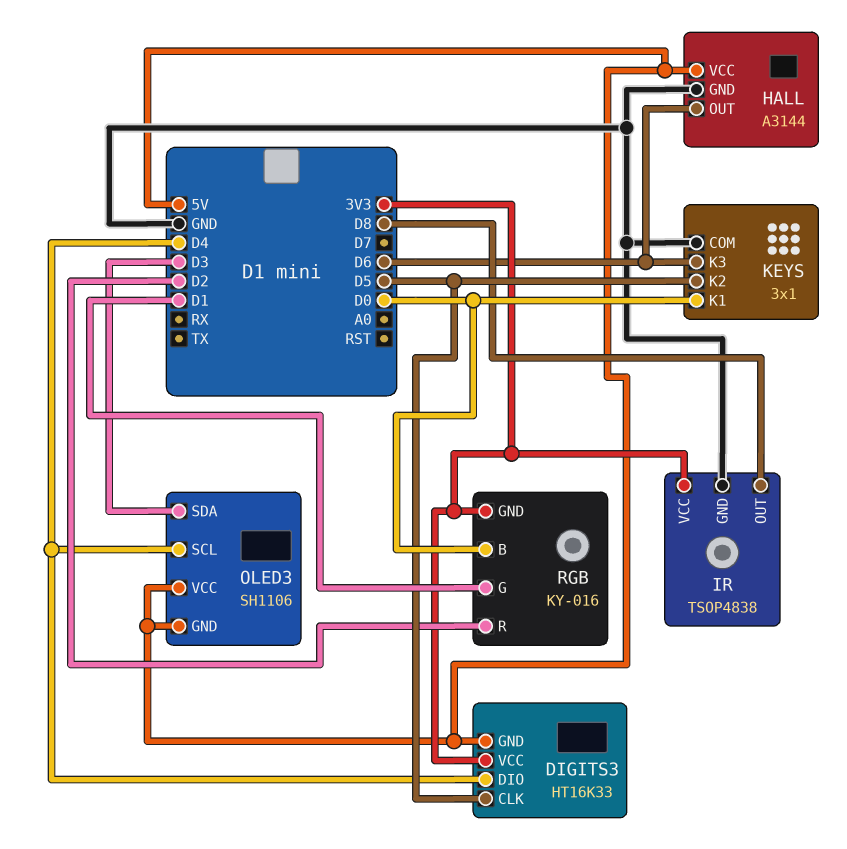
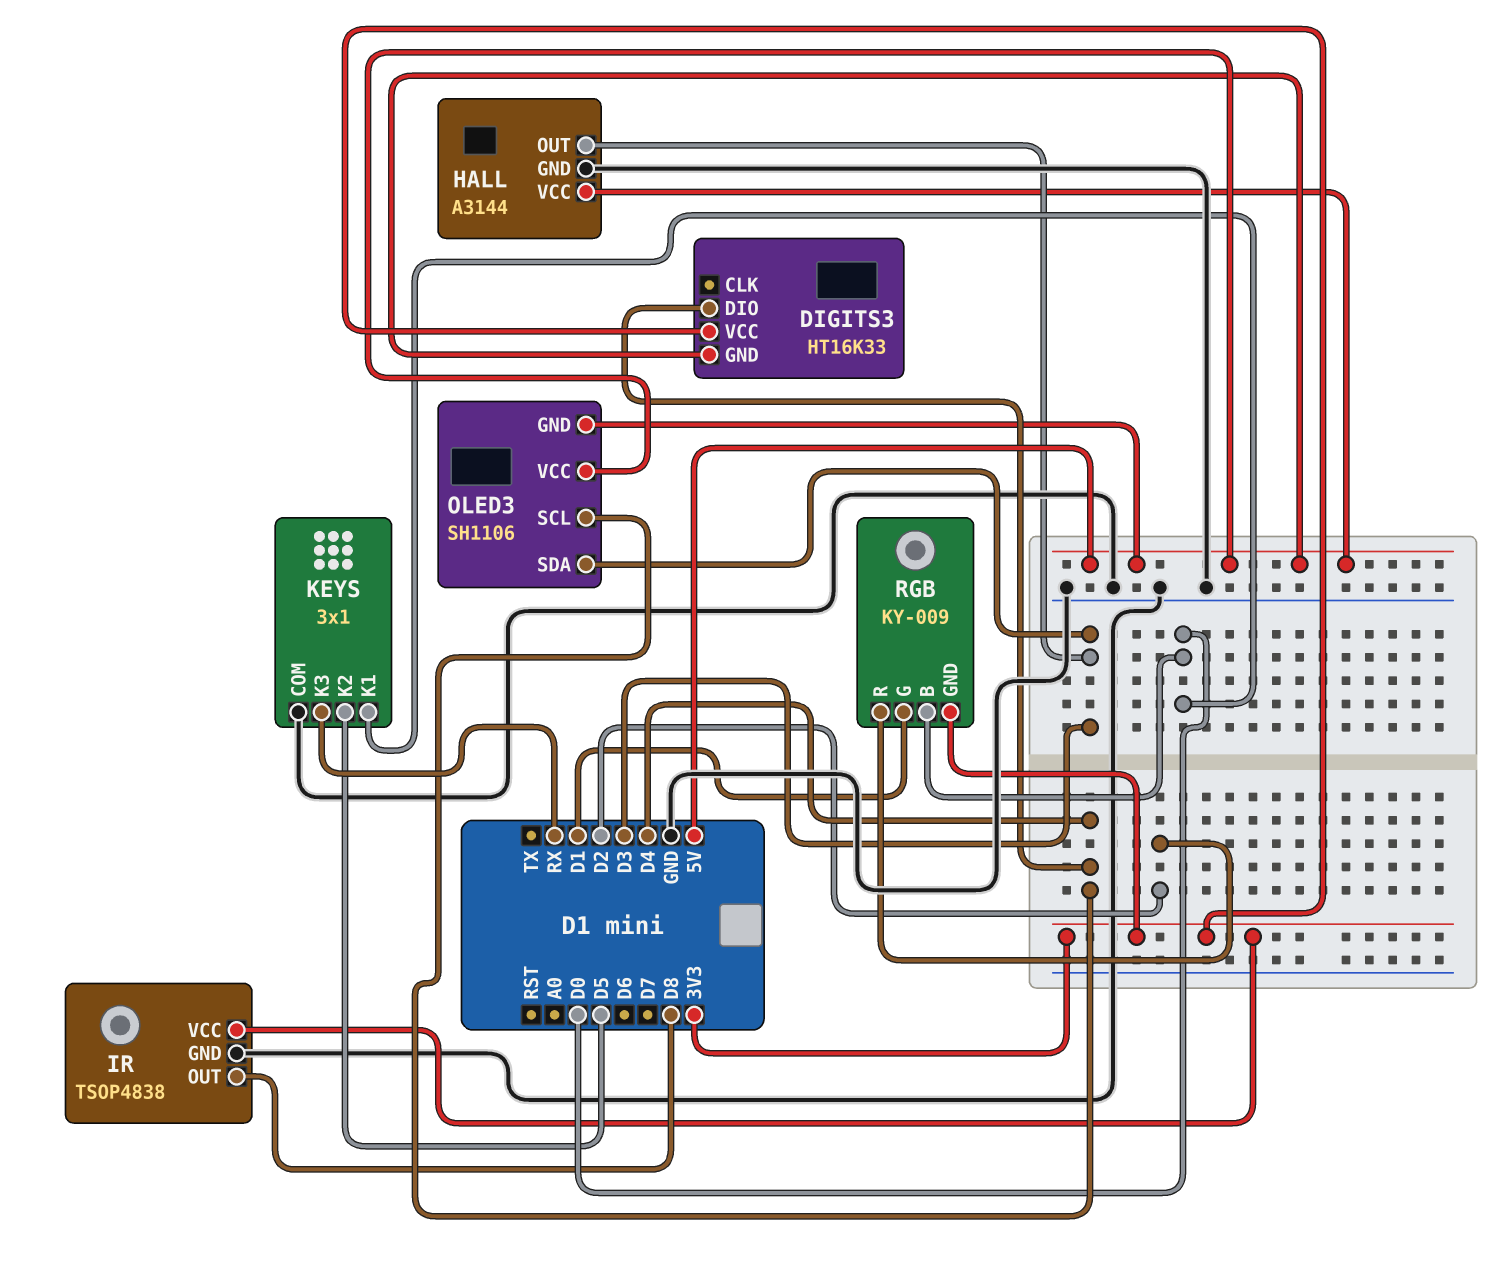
DIGITS3 pin CLK: D5 -> none
HALL pin OUT: D6 -> D3
KEYS pin K3: D6 -> RX
RGB: KY-016 -> KY-009

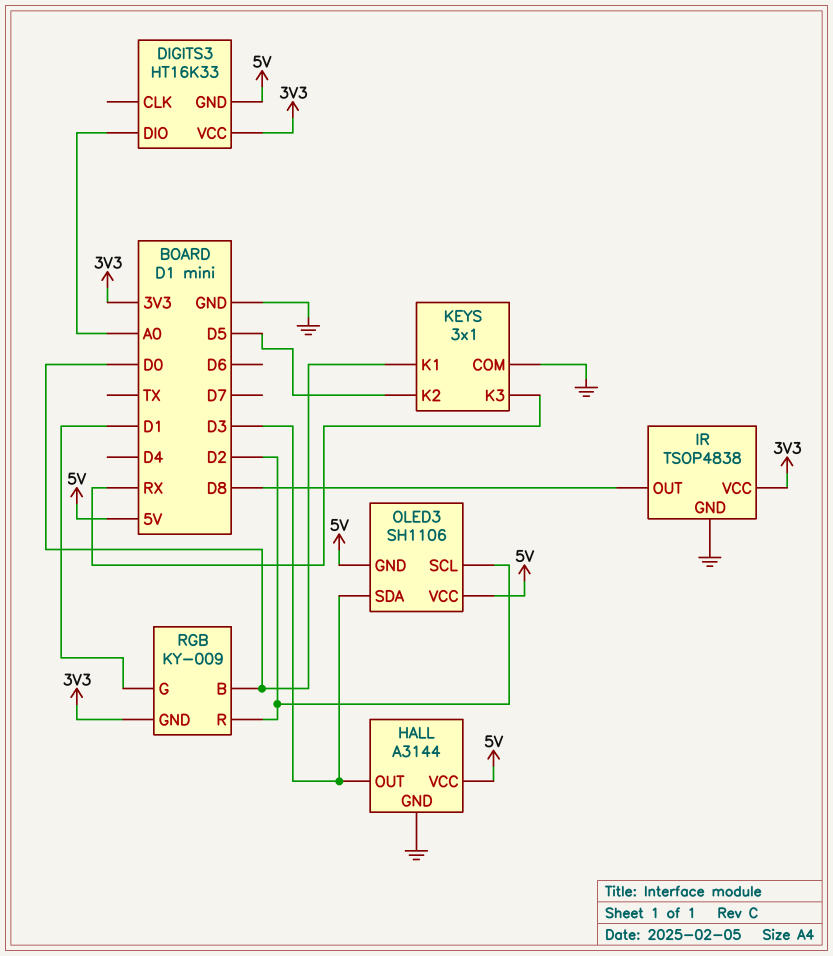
DIGITS3 pin DIO: D4 -> A0
OLED3 pin SCL: D4 -> D2

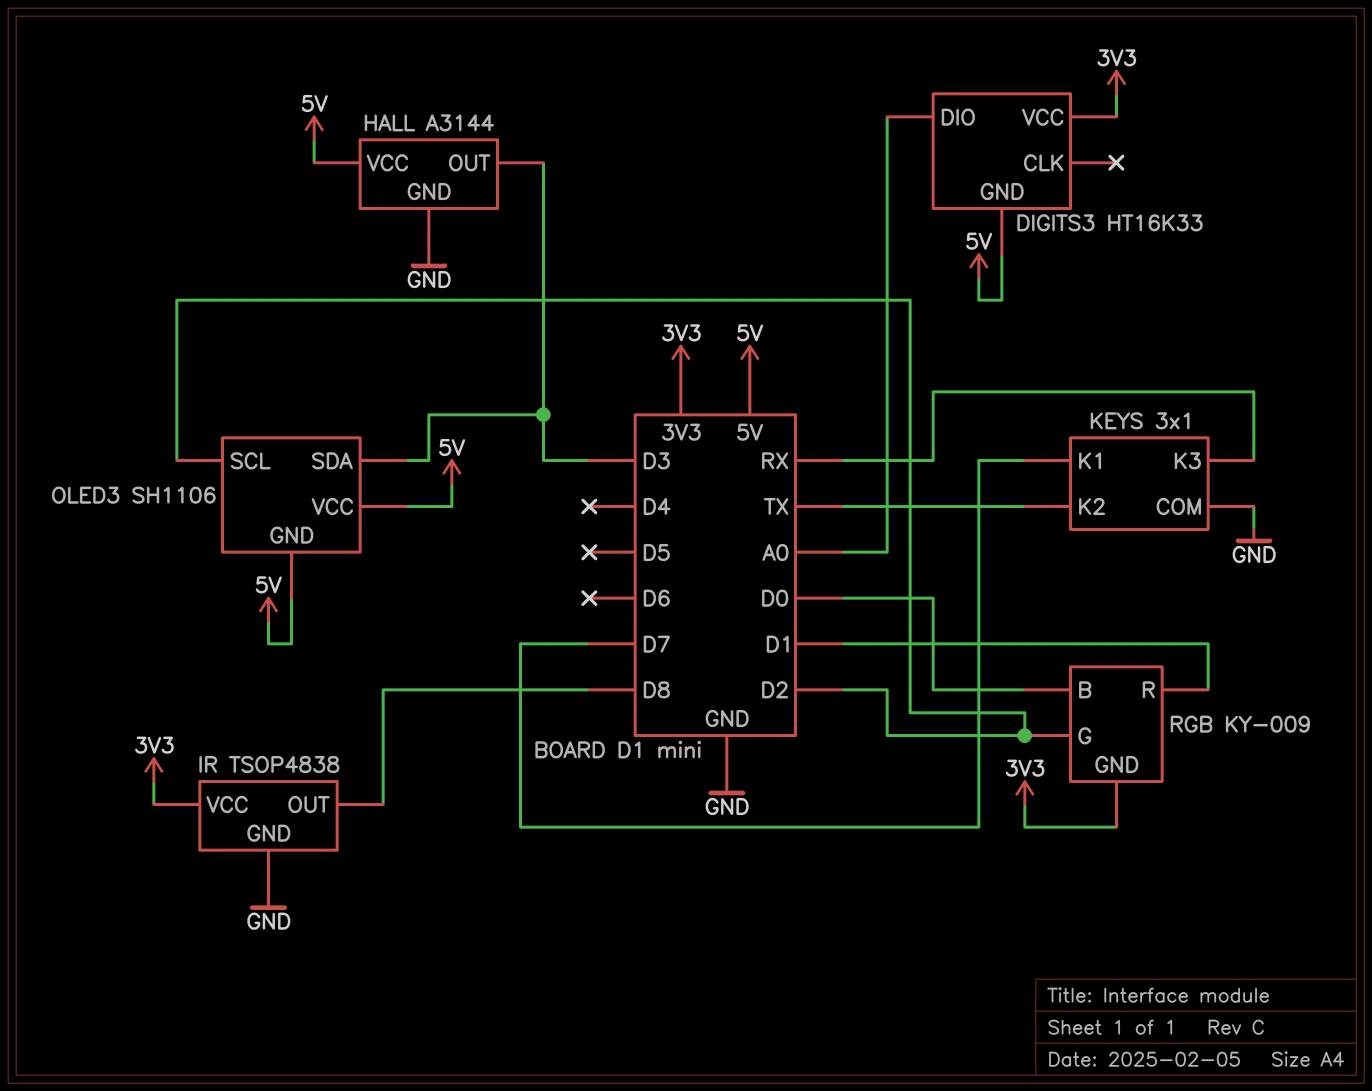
KEYS pin K1: D0 -> D7
KEYS pin K2: D5 -> TX
RGB pin G: D1 -> D2
RGB pin R: D2 -> D1

